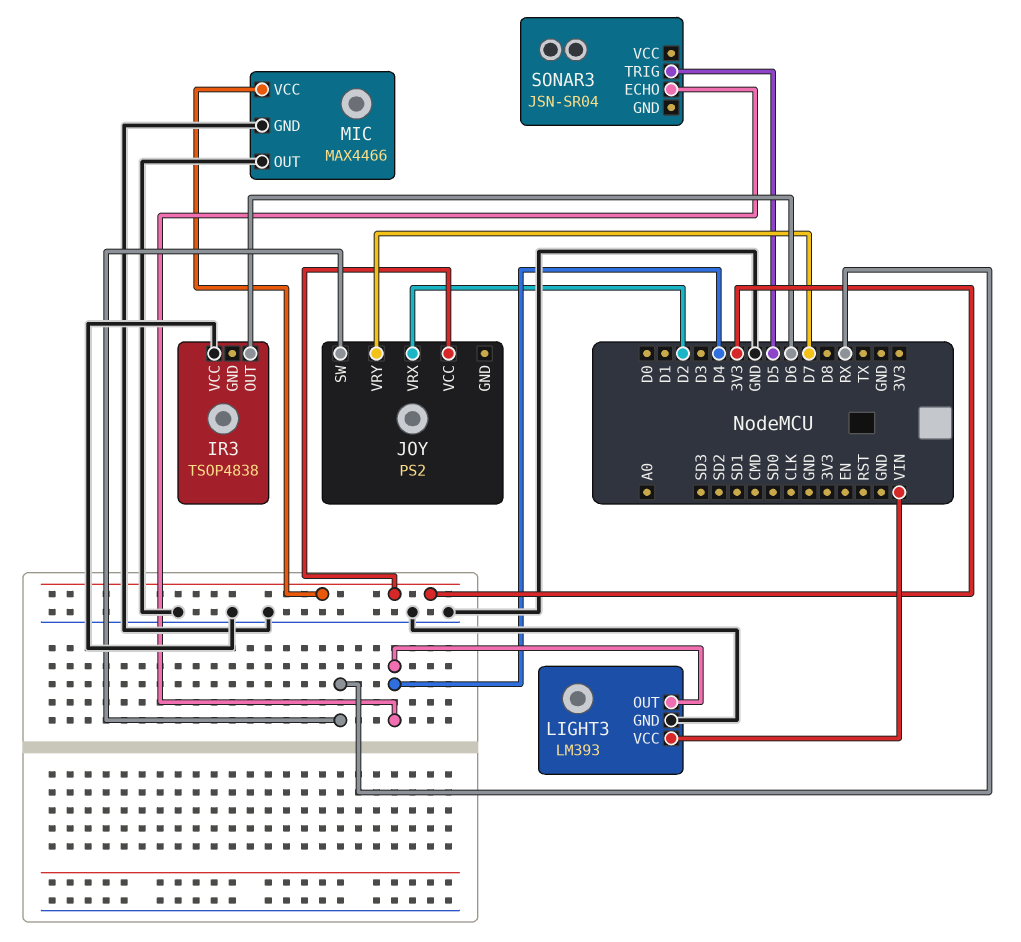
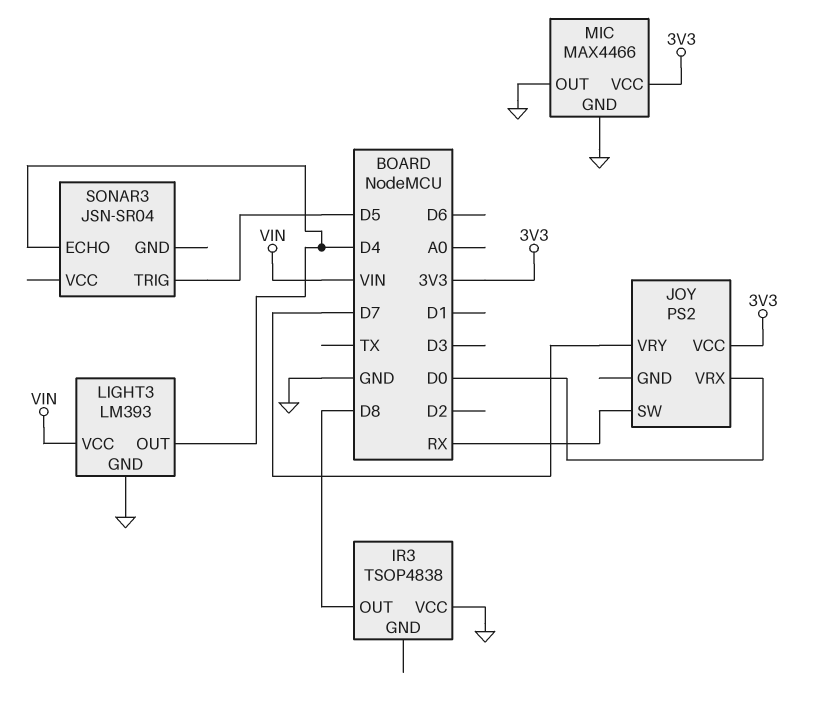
IR3 pin OUT: D6 -> D8
JOY pin VRX: D2 -> D0

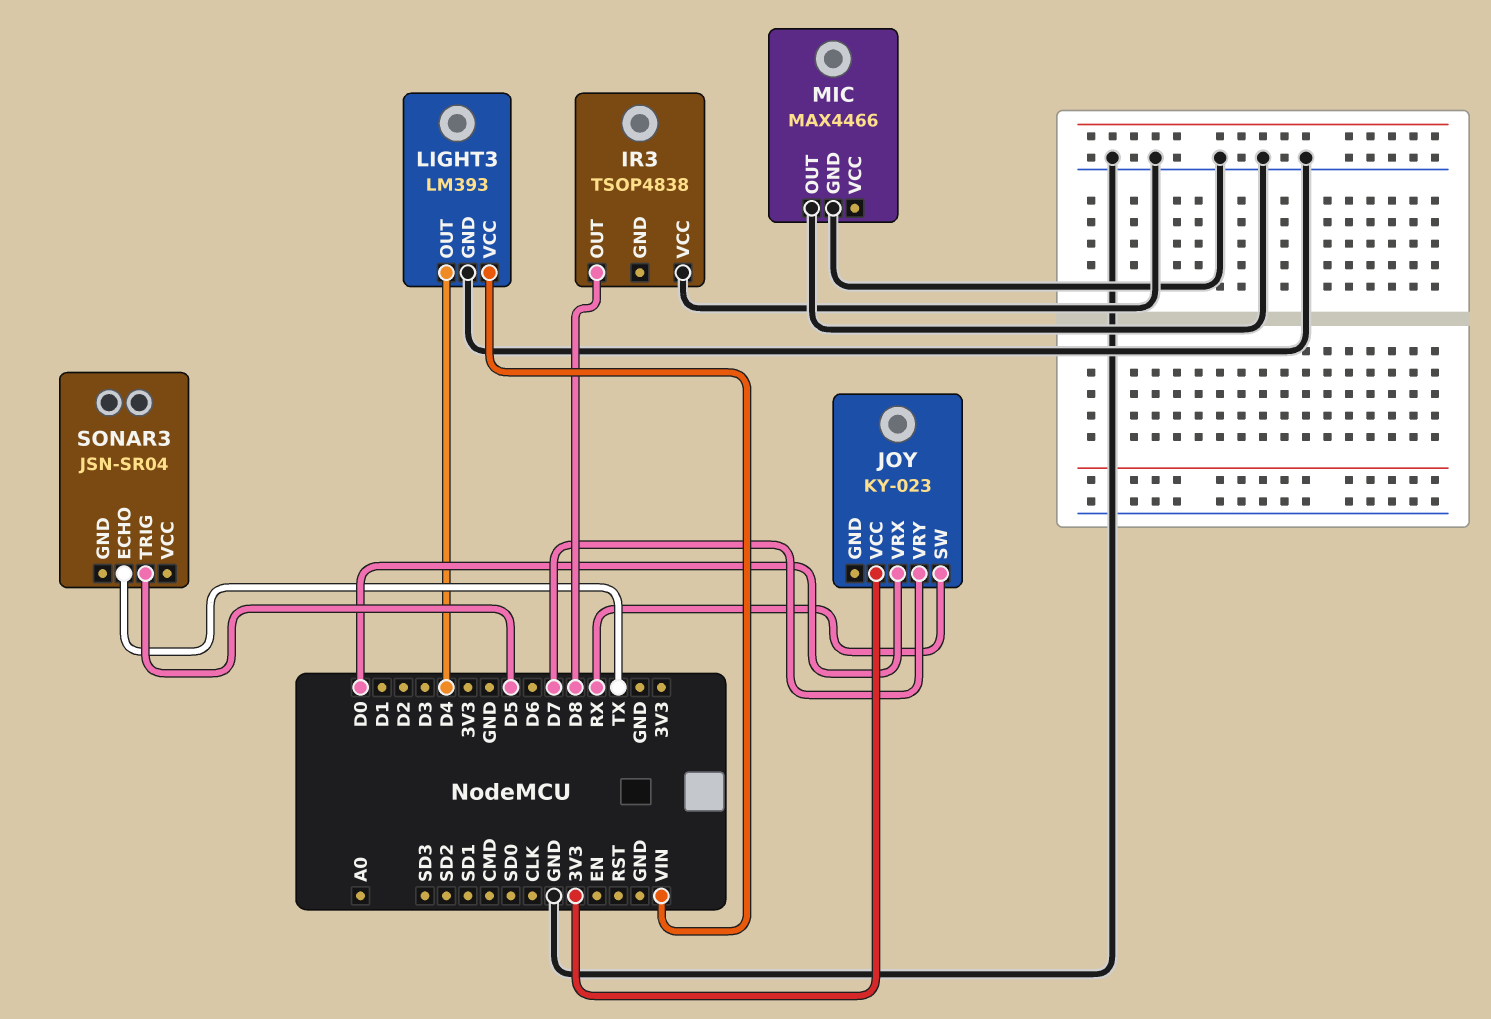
JOY: PS2 -> KY-023
MIC pin VCC: 3V3 -> none
SONAR3 pin ECHO: D4 -> TX

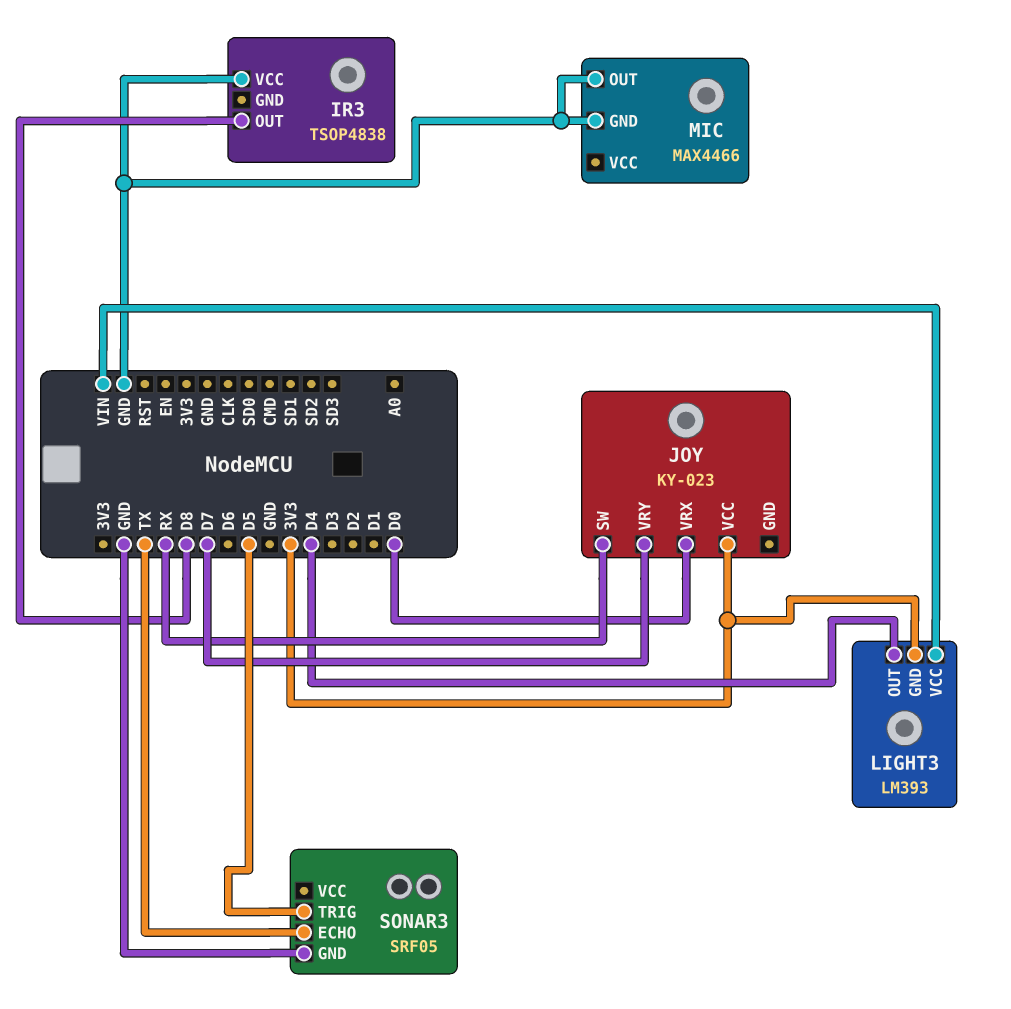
LIGHT3 pin GND: GND -> 3V3
SONAR3: JSN-SR04 -> SRF05
SONAR3 pin GND: none -> GND

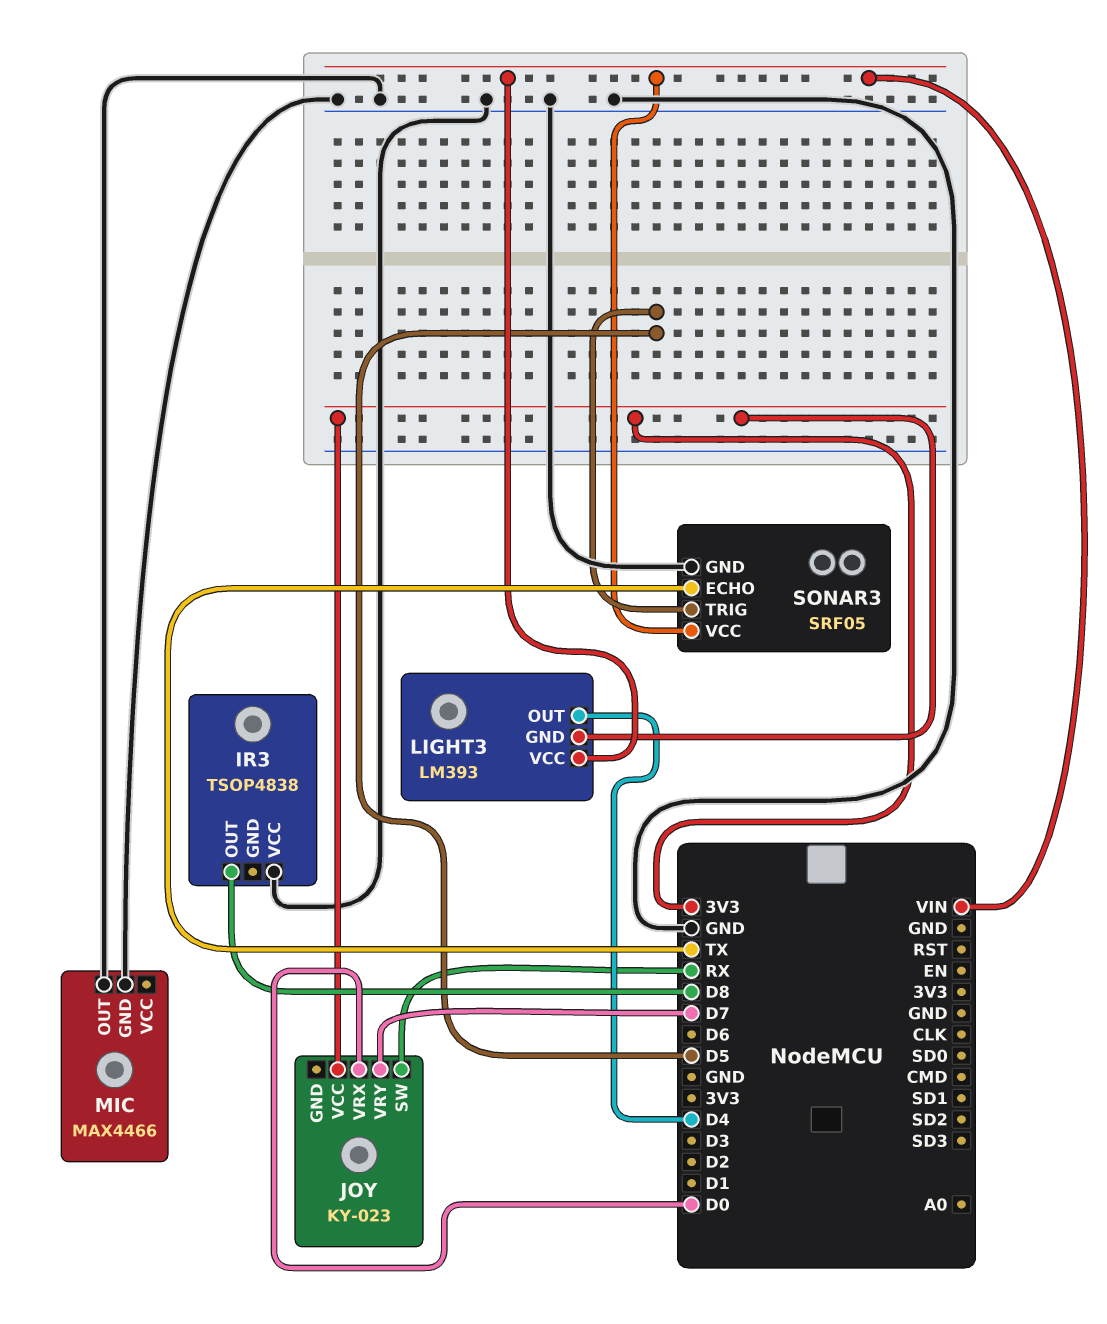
SONAR3 pin VCC: none -> VIN

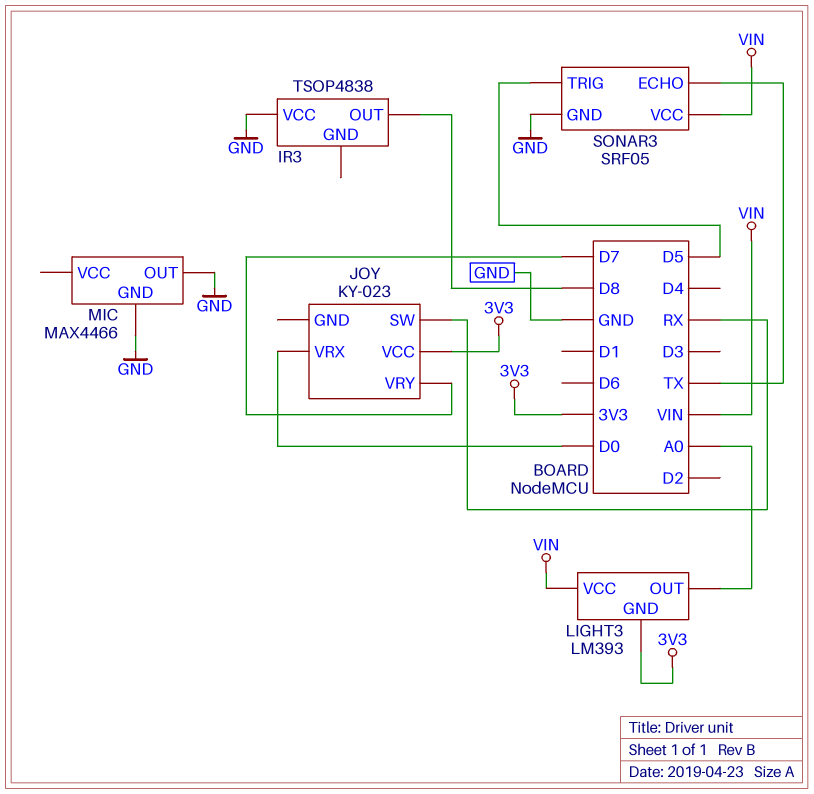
LIGHT3 pin OUT: D4 -> A0

